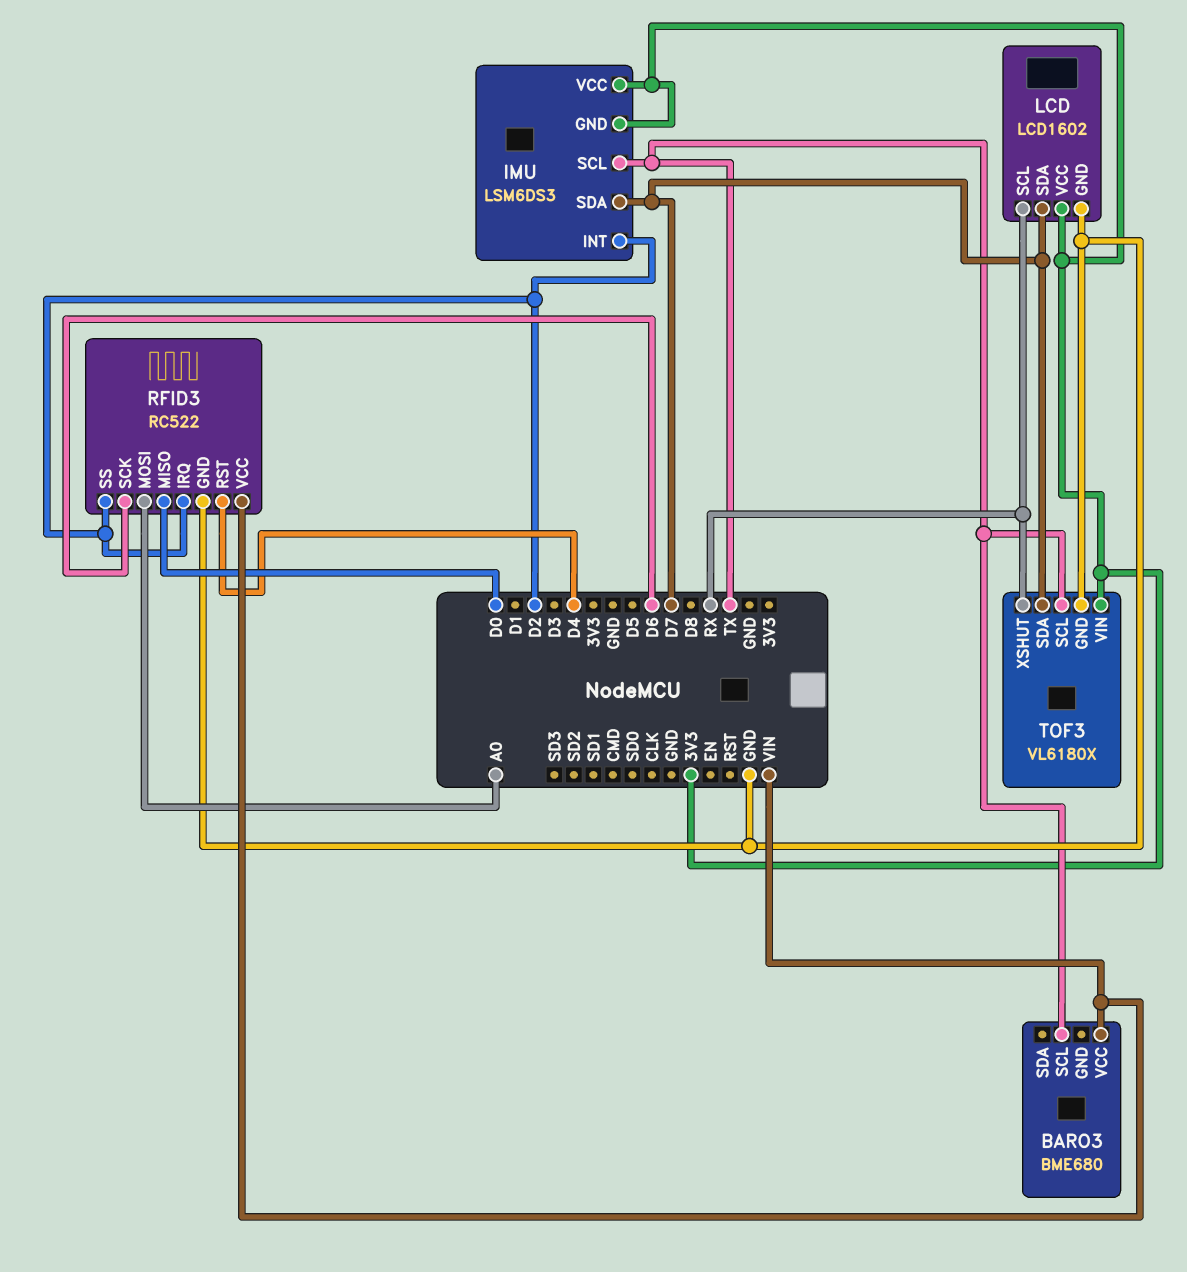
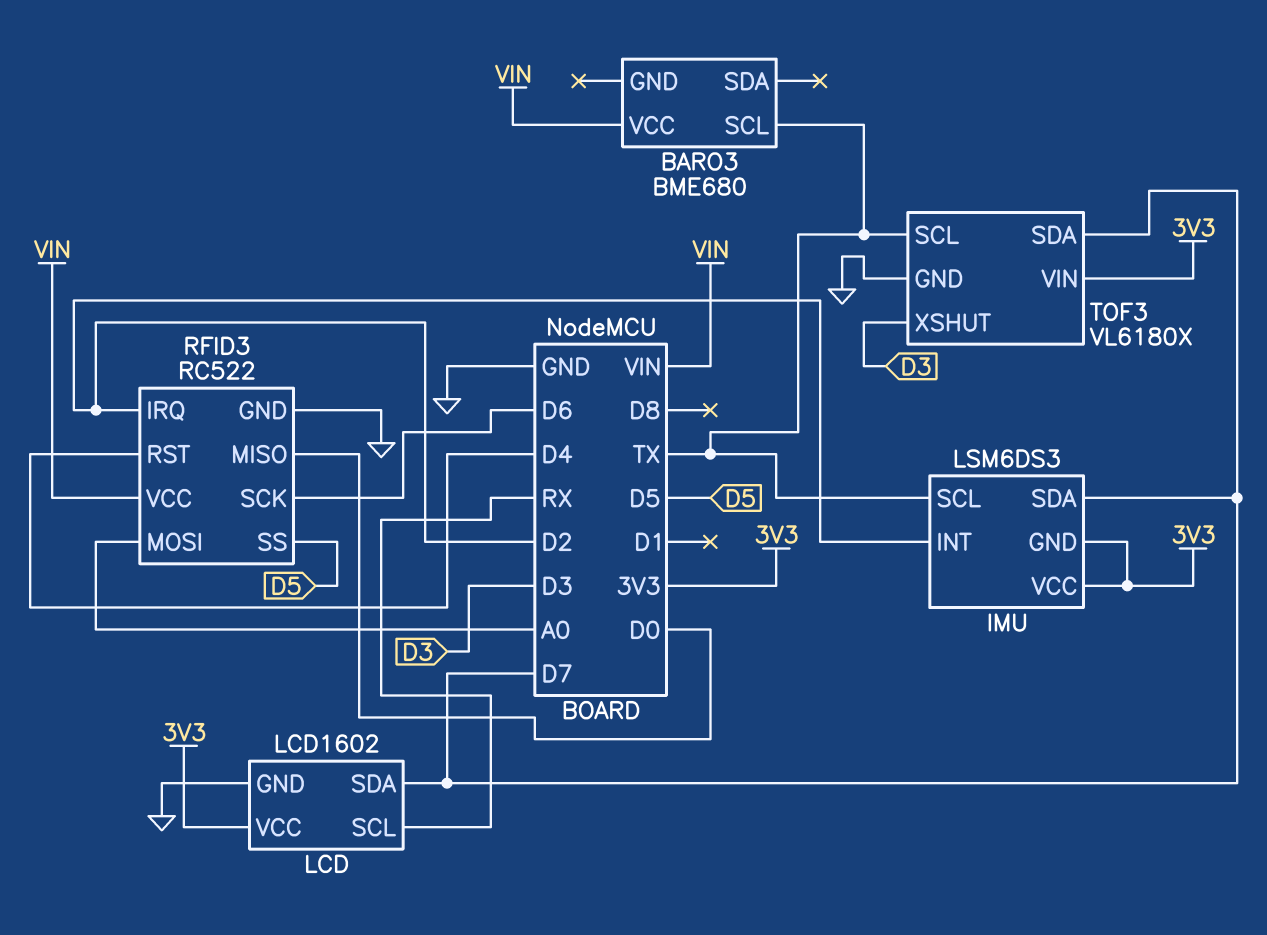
RFID3 pin SS: D2 -> D5
TOF3 pin XSHUT: RX -> D3

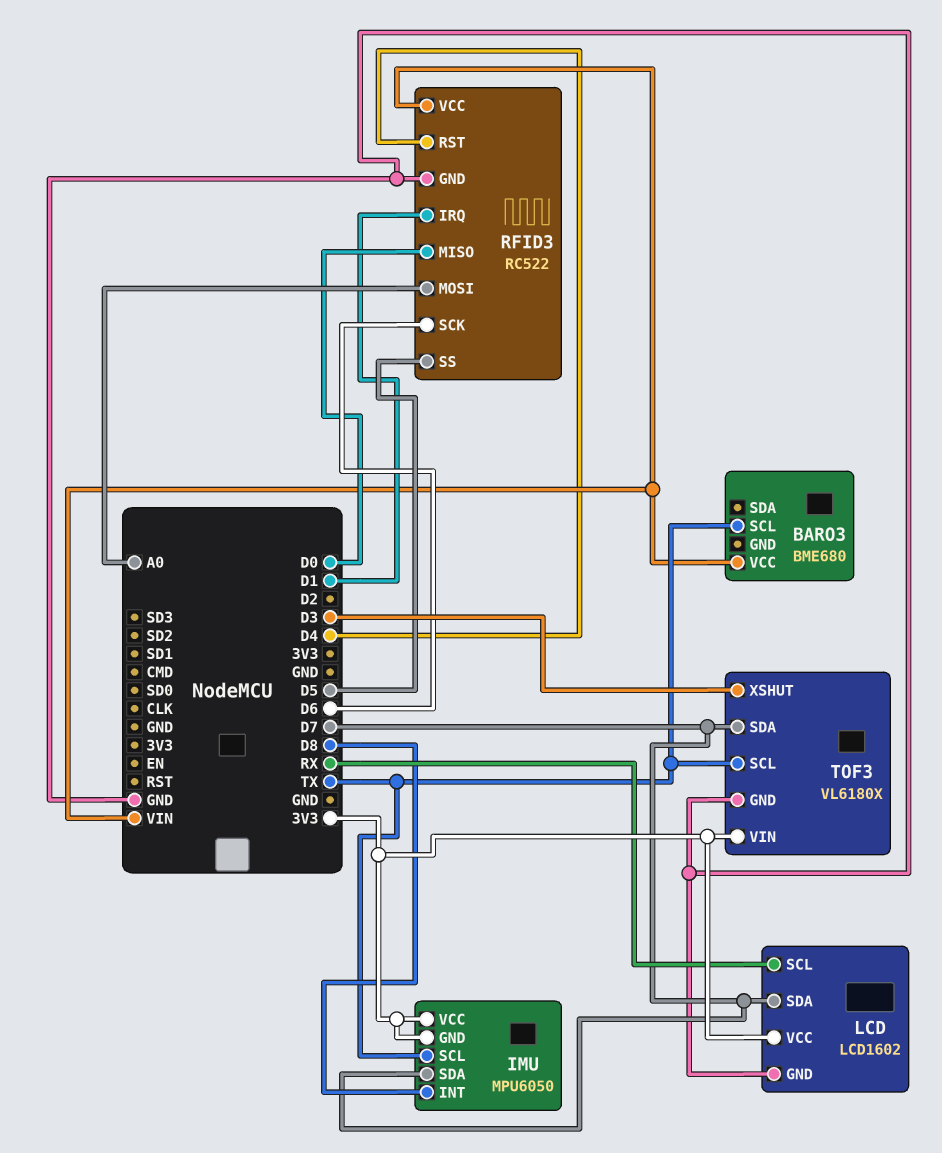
IMU: LSM6DS3 -> MPU6050
IMU pin INT: D2 -> D8
RFID3 pin IRQ: D2 -> D1

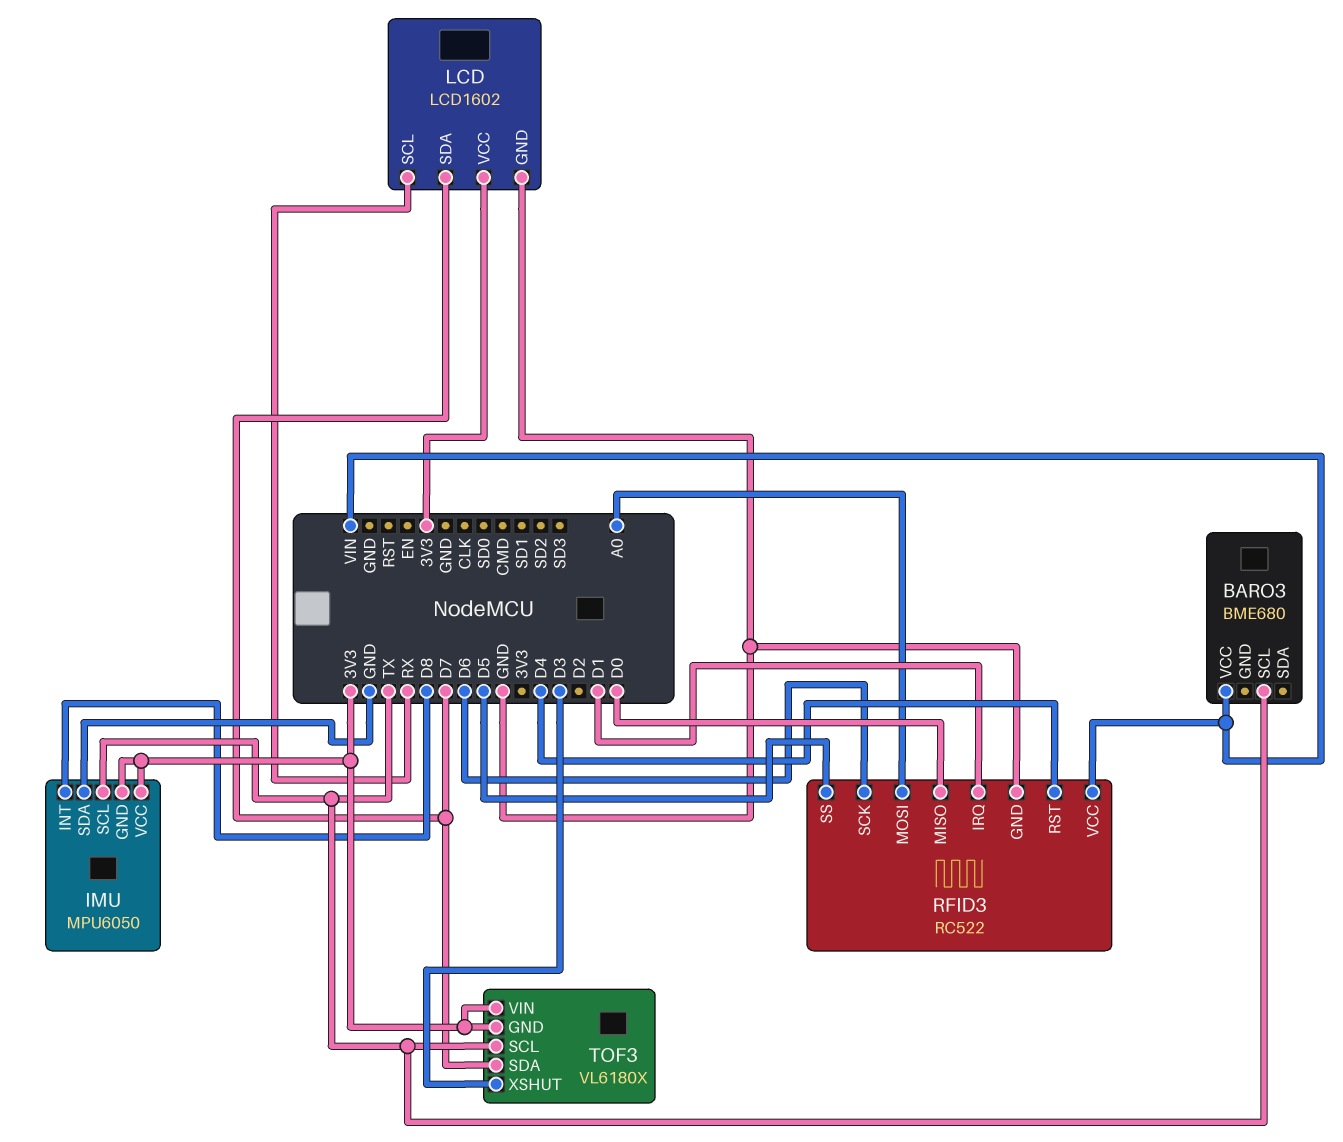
IMU pin SDA: D7 -> GND
TOF3 pin GND: GND -> 3V3

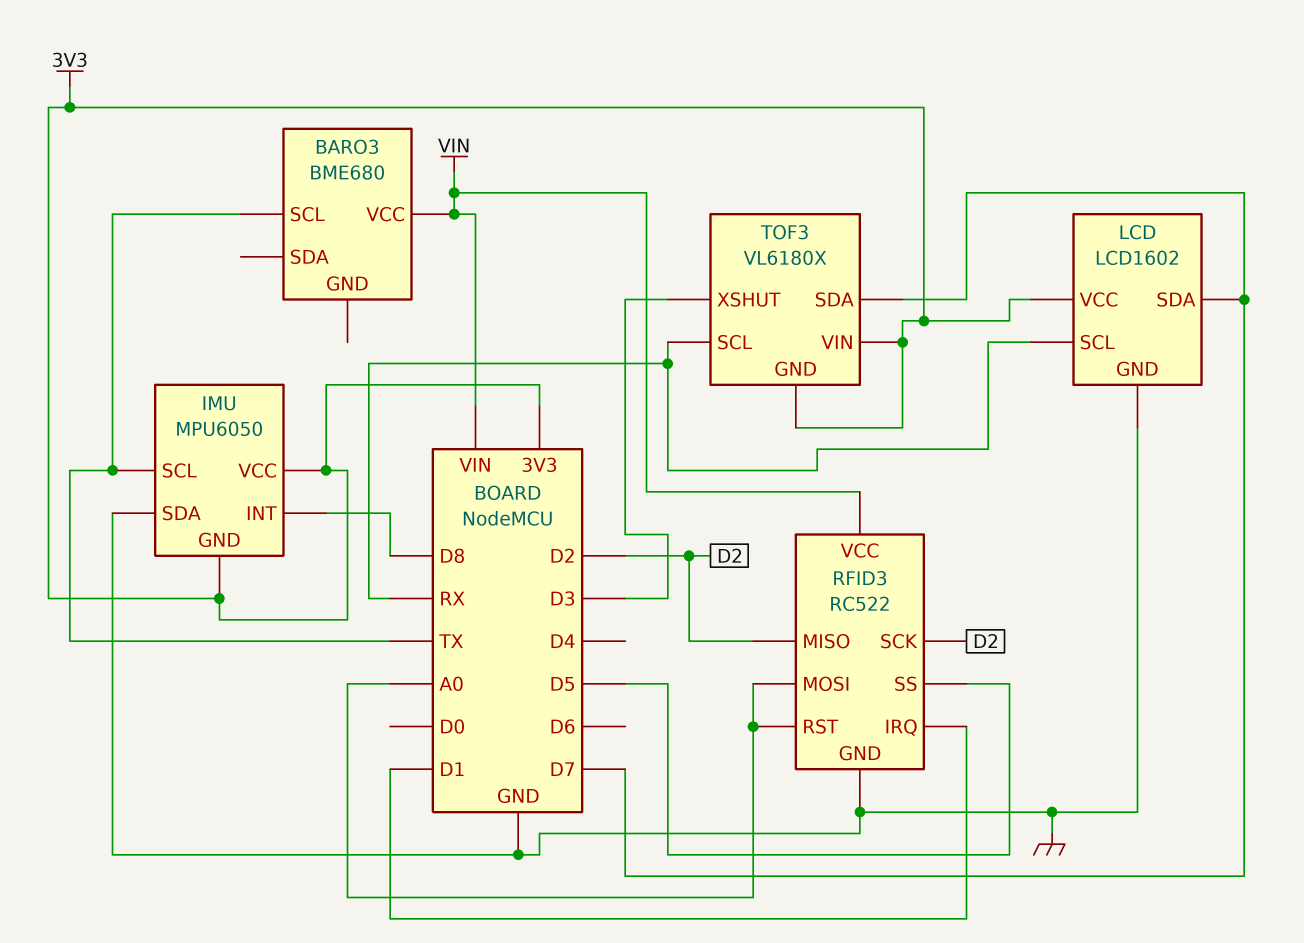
RFID3 pin MISO: D0 -> D2
RFID3 pin RST: D4 -> A0
RFID3 pin SCK: D6 -> D2
TOF3 pin SCL: TX -> RX

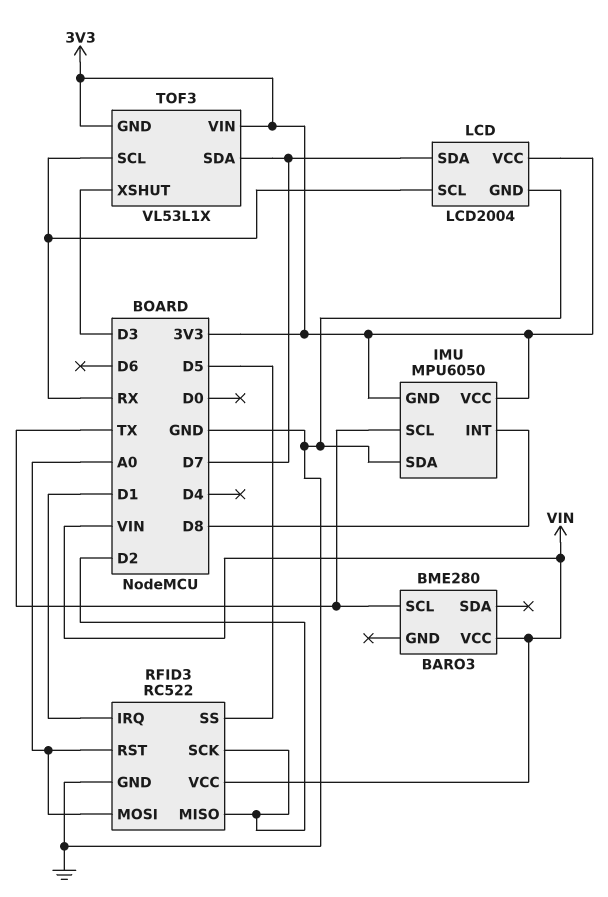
BARO3: BME680 -> BME280
LCD: LCD1602 -> LCD2004
TOF3: VL6180X -> VL53L1X

